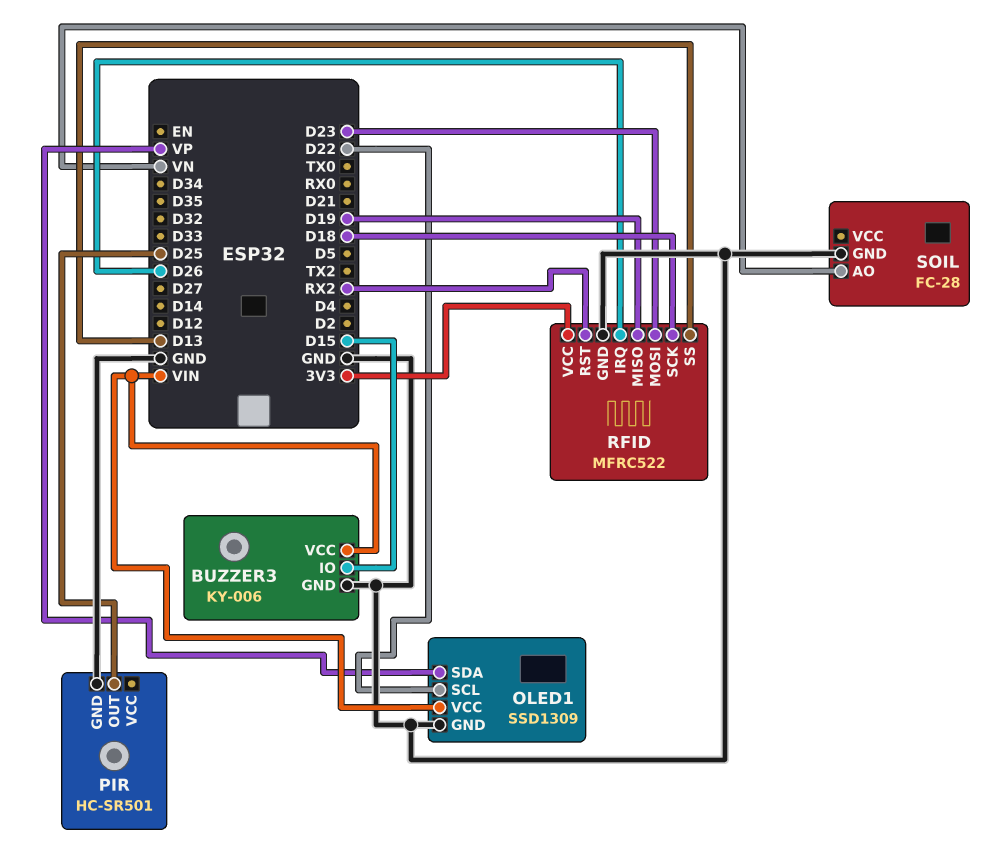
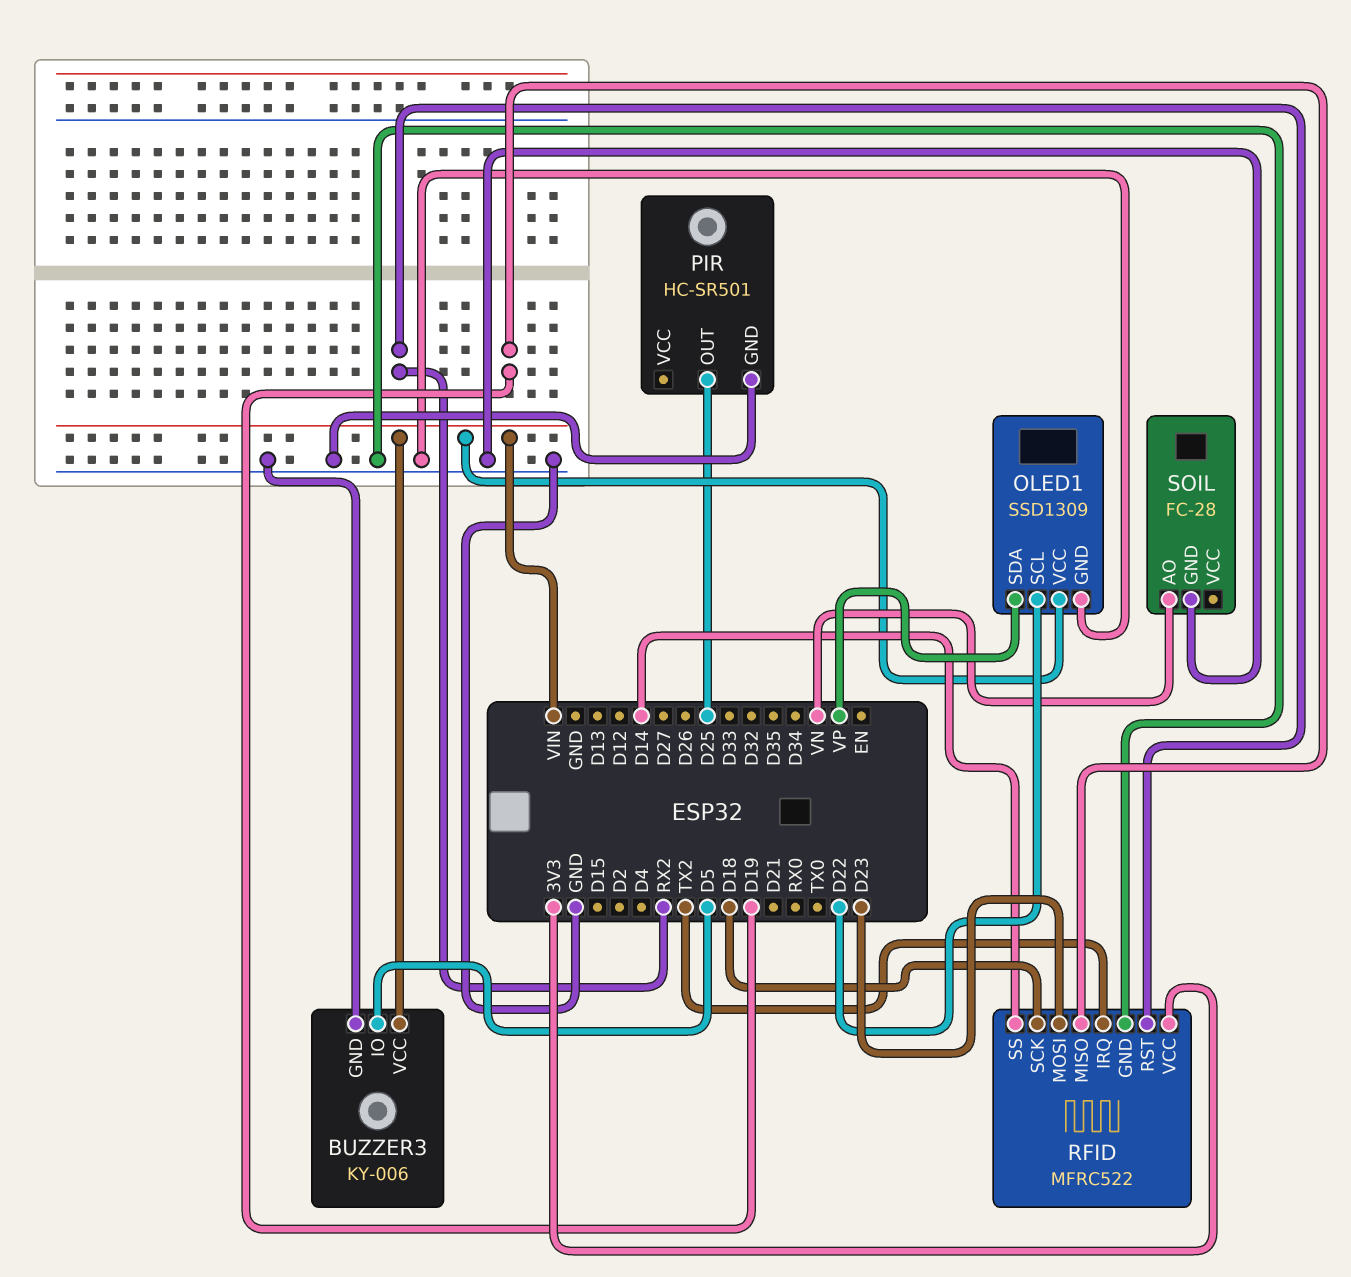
BUZZER3 pin IO: D15 -> D5
RFID pin IRQ: D26 -> TX2
RFID pin SS: D13 -> D14

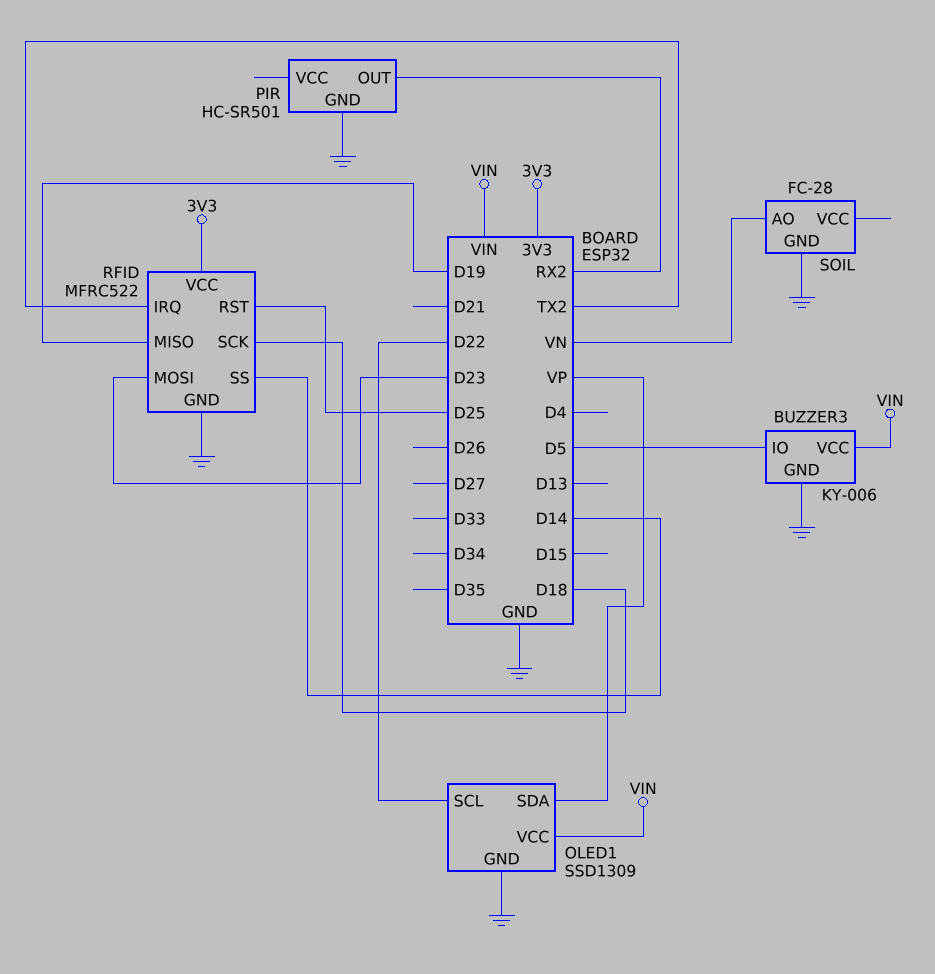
PIR pin OUT: D25 -> RX2
RFID pin RST: RX2 -> D25

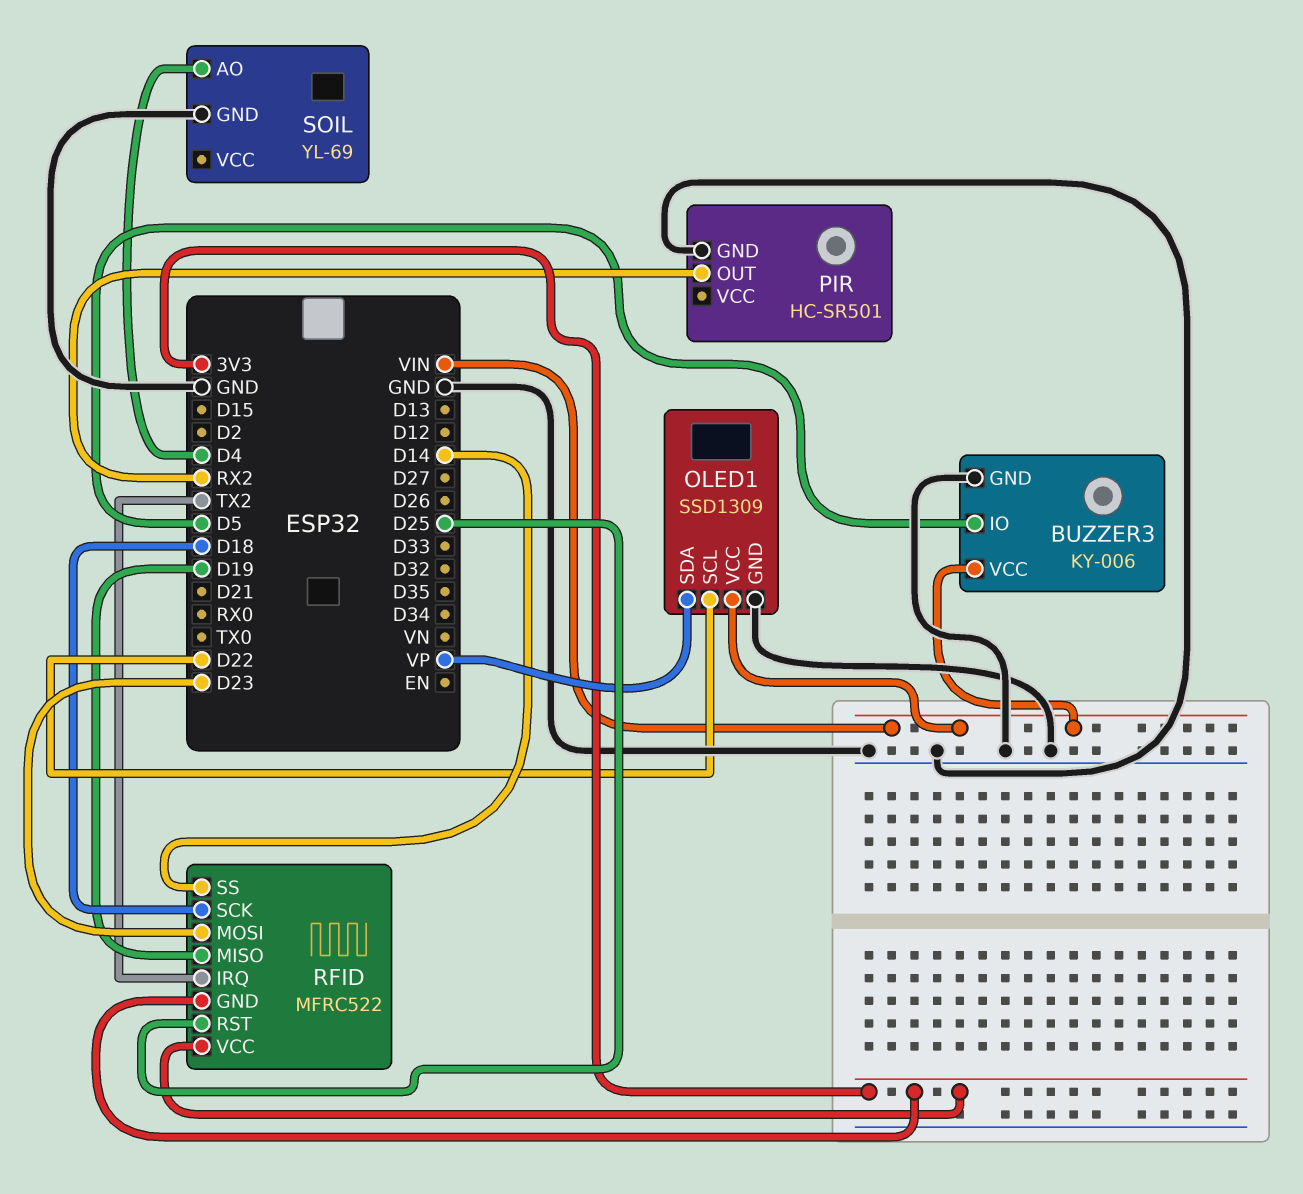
RFID pin GND: GND -> 3V3
SOIL: FC-28 -> YL-69
SOIL pin AO: VN -> D4

